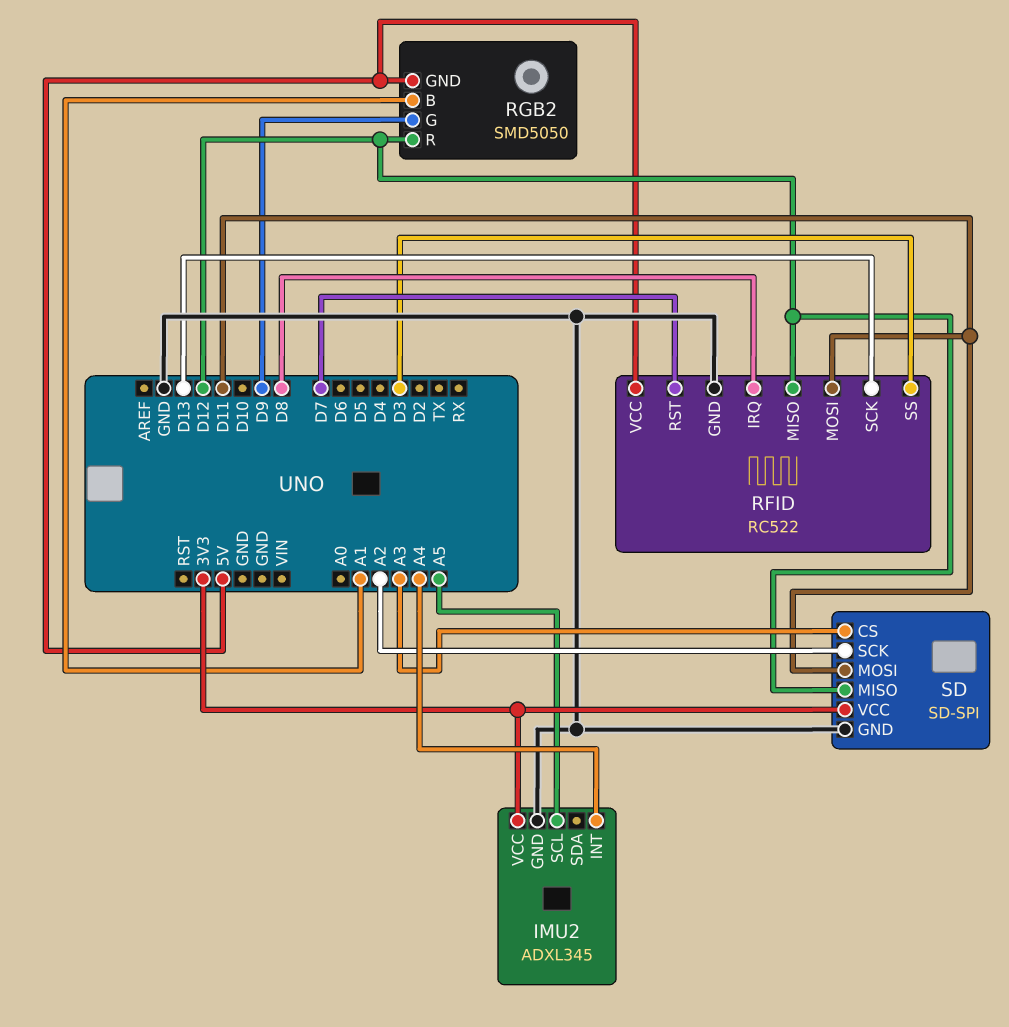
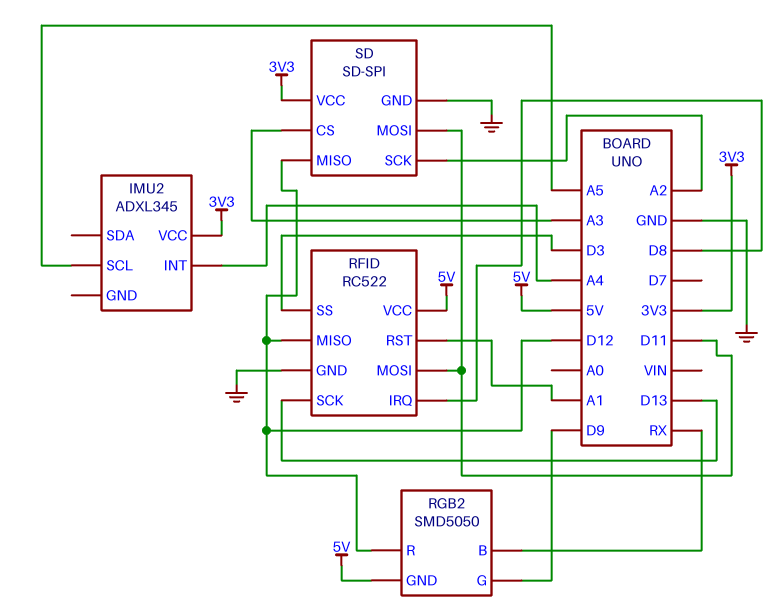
IMU2 pin GND: GND -> none
RFID pin RST: D7 -> A1
RGB2 pin B: A1 -> RX

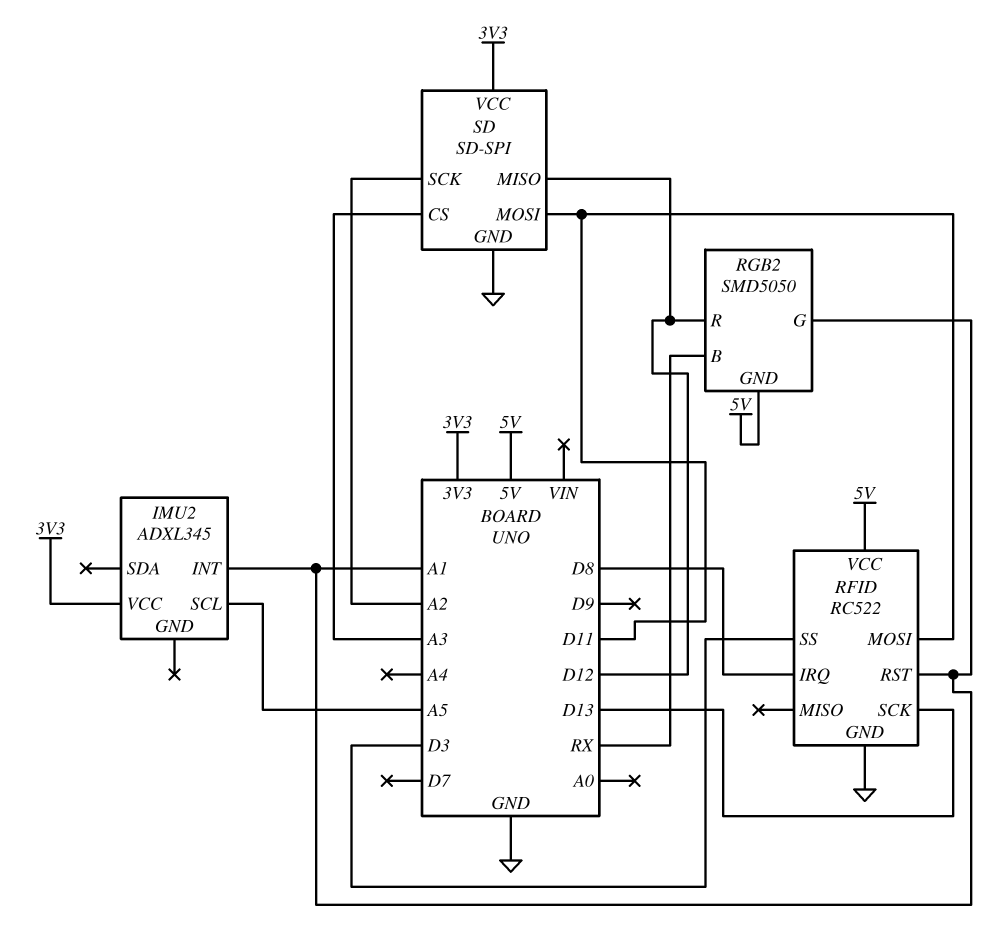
IMU2 pin INT: A4 -> A1
RFID pin MISO: D12 -> none
RGB2 pin G: D9 -> A1

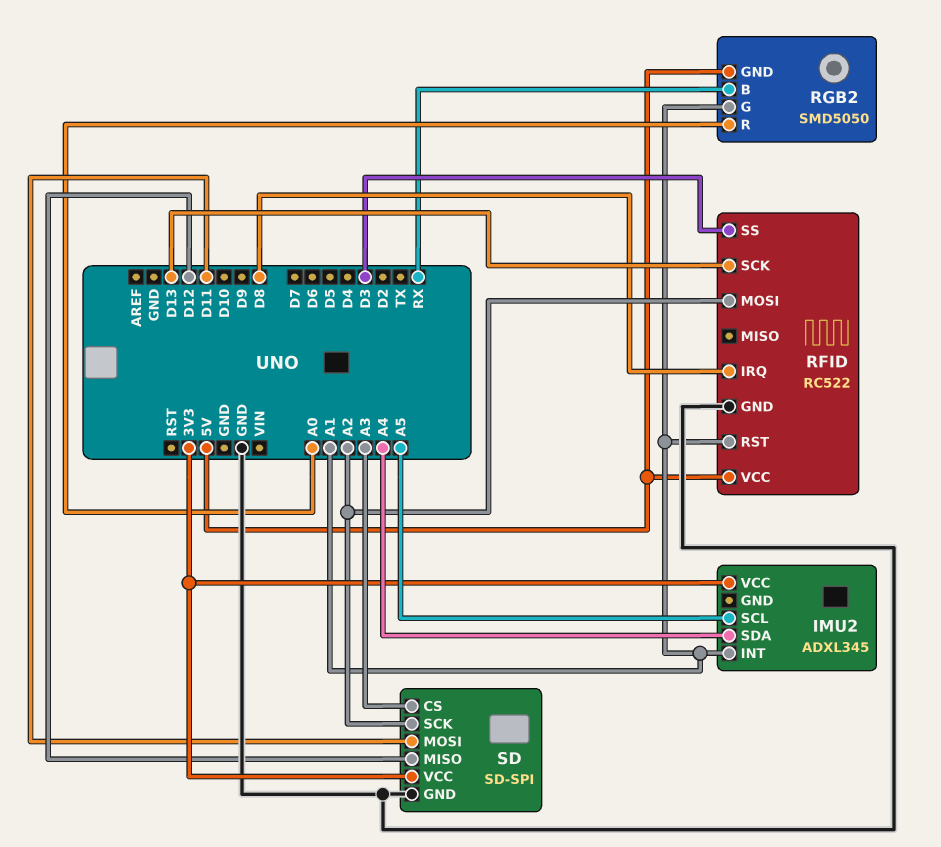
IMU2 pin SDA: none -> A4
RFID pin MOSI: D11 -> A2
RGB2 pin R: D12 -> A0

